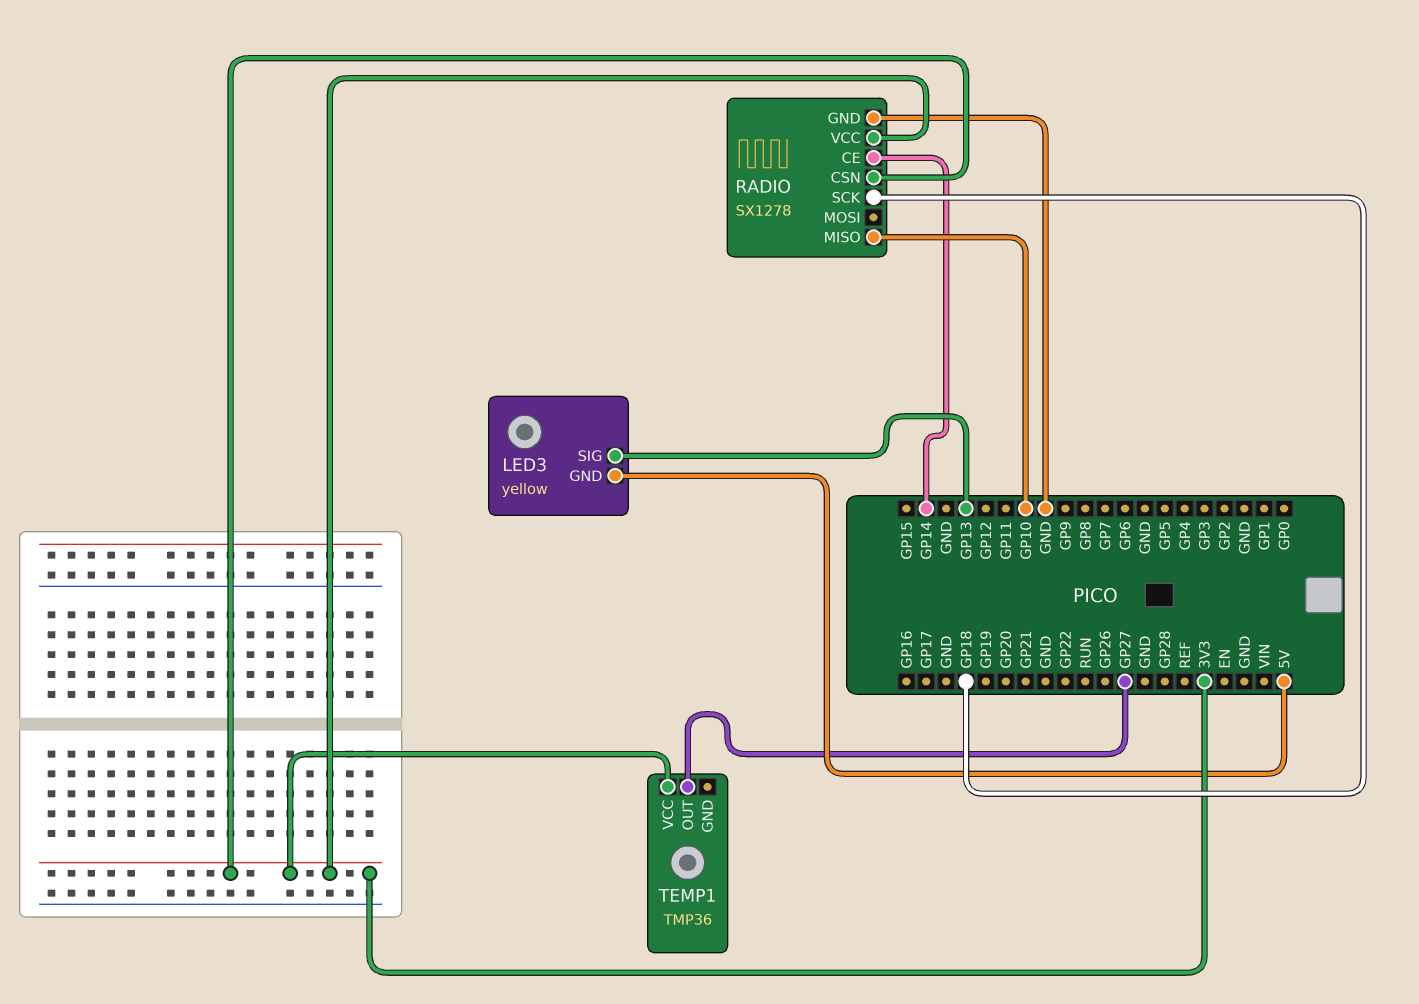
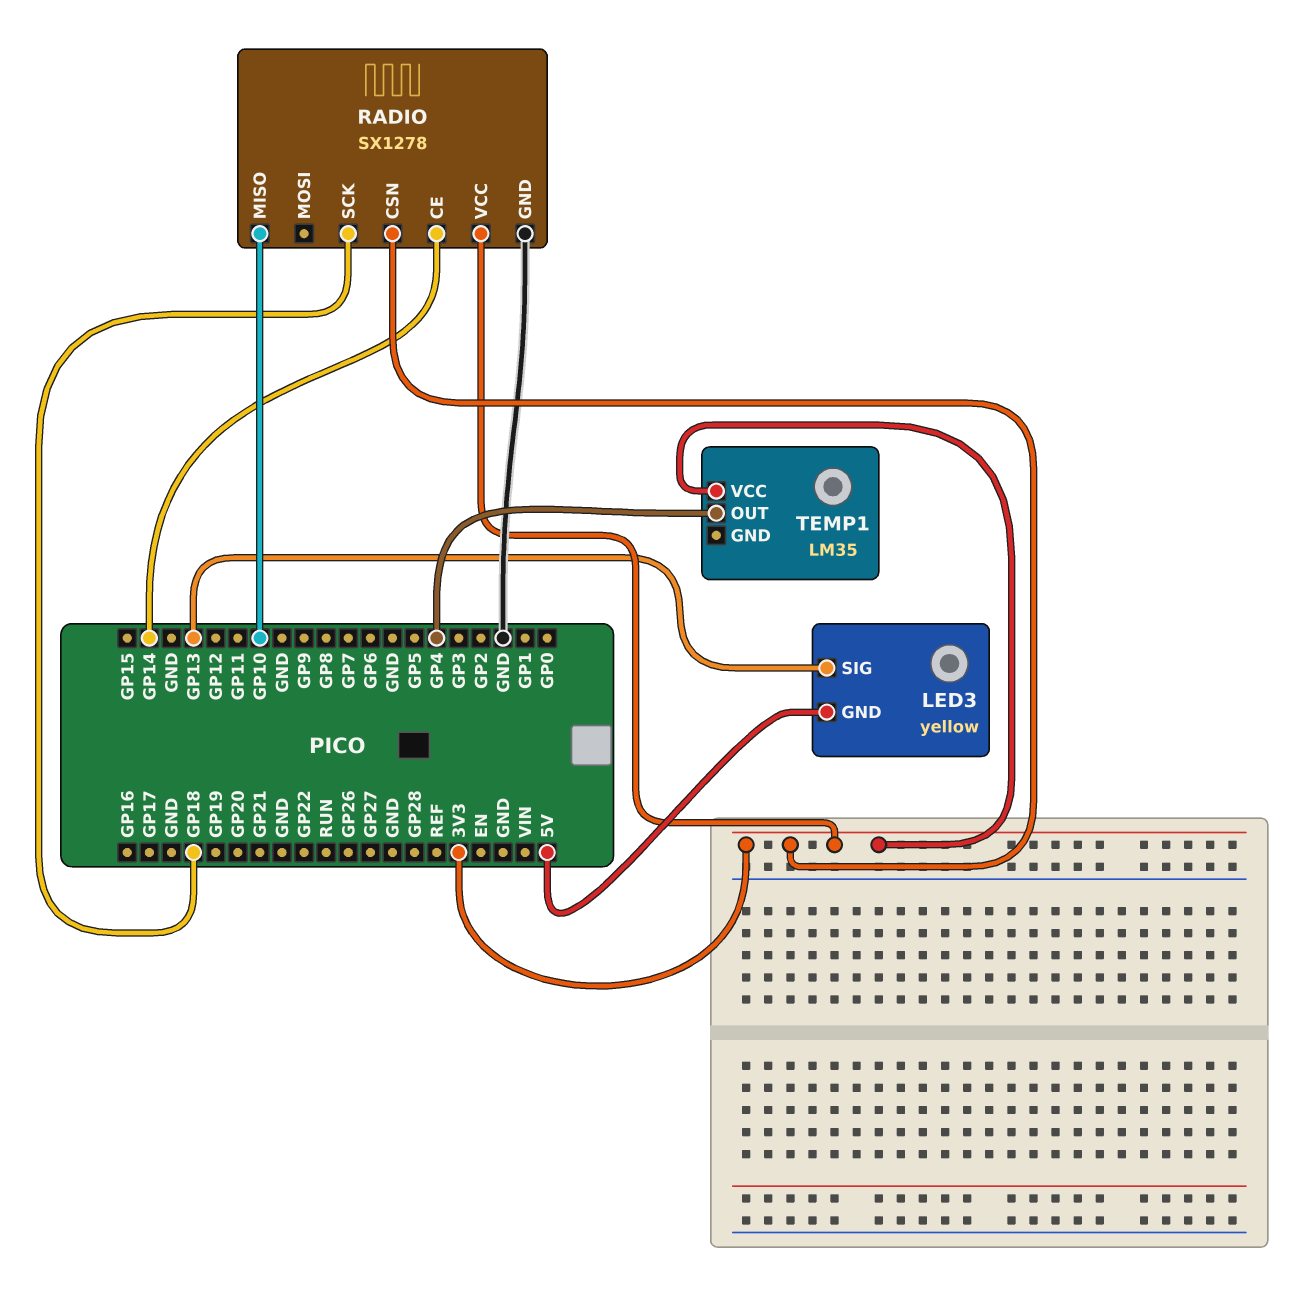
TEMP1: TMP36 -> LM35
TEMP1 pin OUT: GP27 -> GP4

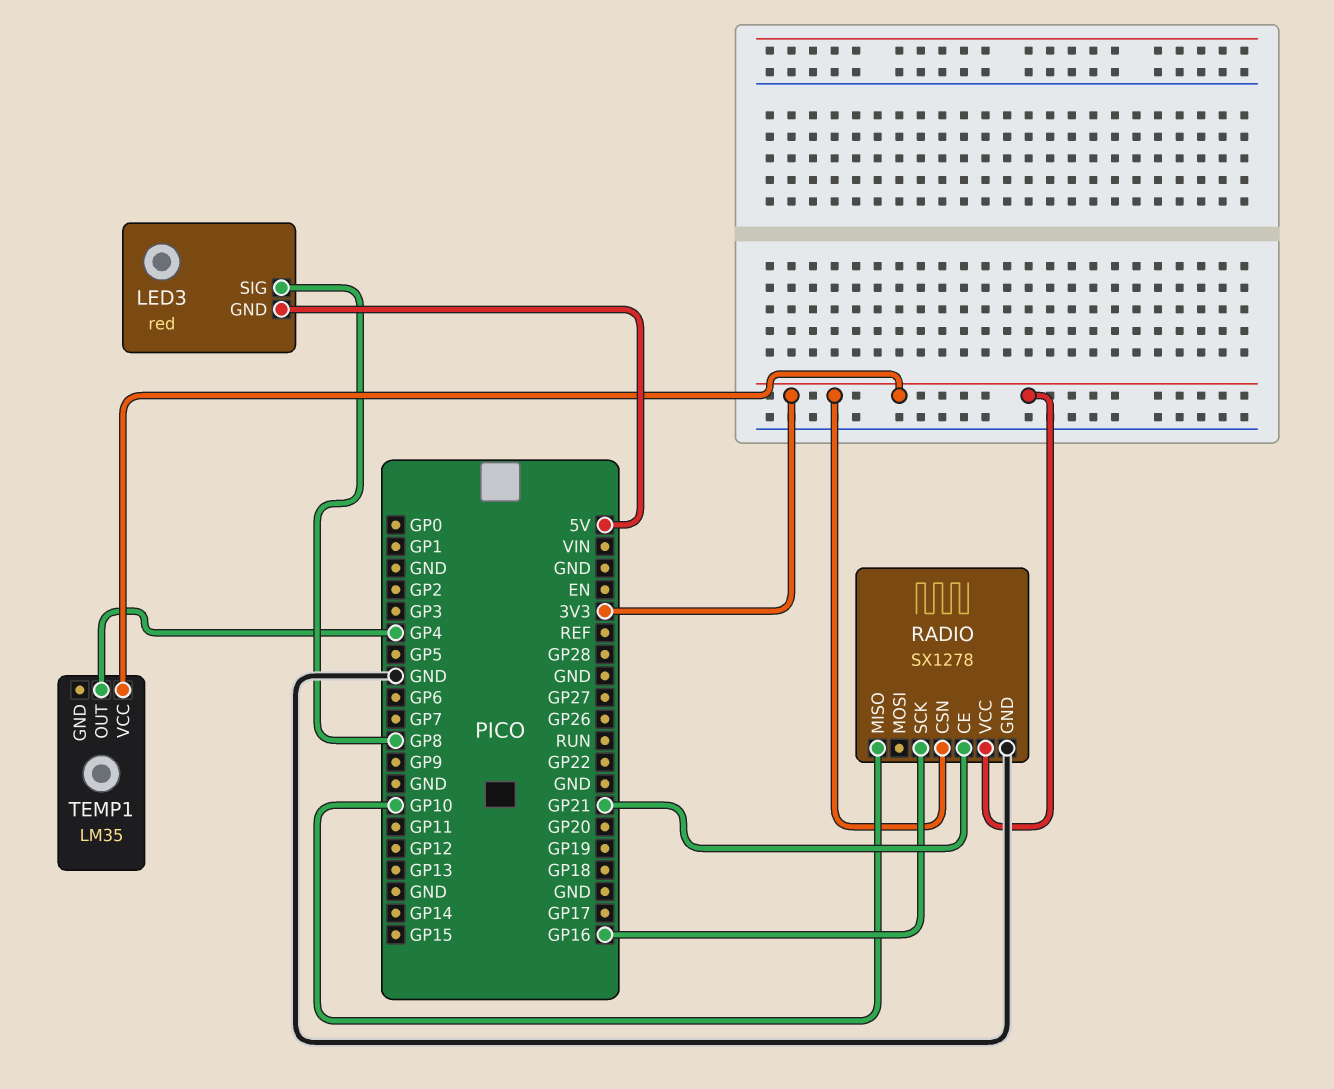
LED3: yellow -> red
LED3 pin SIG: GP13 -> GP8
RADIO pin CE: GP14 -> GP21
RADIO pin SCK: GP18 -> GP16

